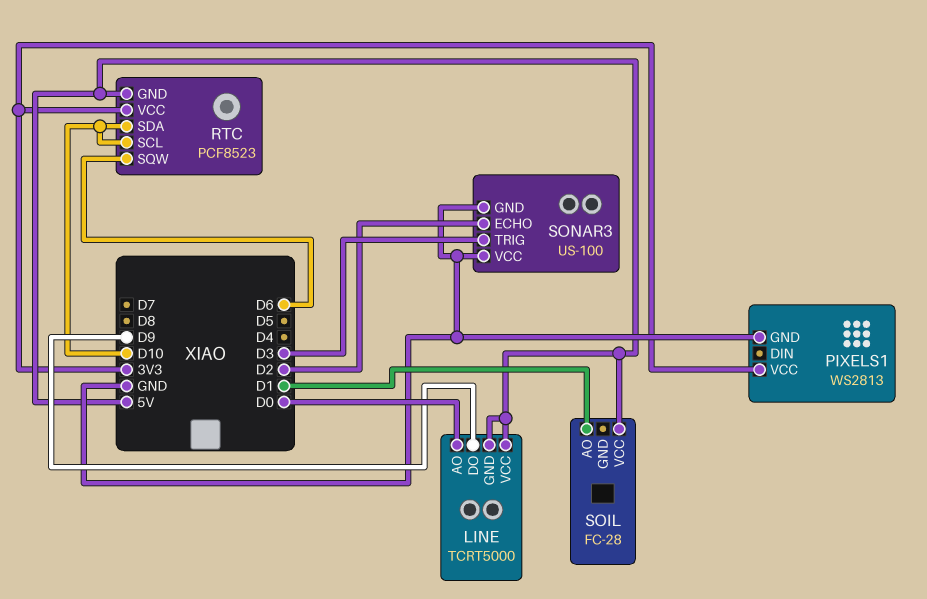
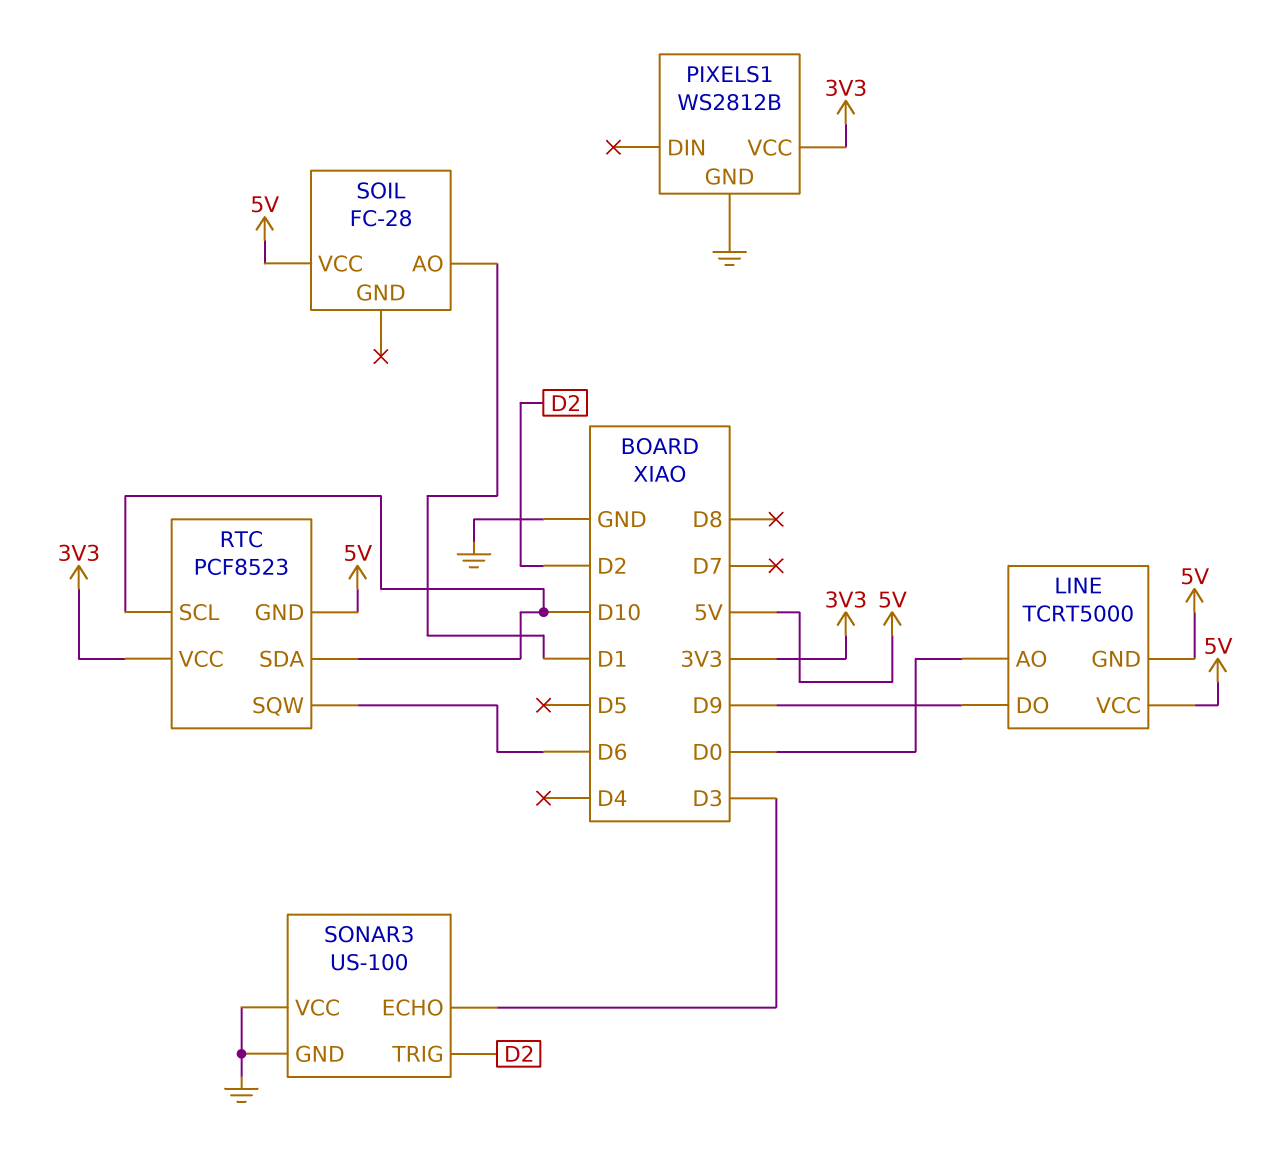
PIXELS1: WS2813 -> WS2812B
SONAR3 pin ECHO: D2 -> D3
SONAR3 pin TRIG: D3 -> D2

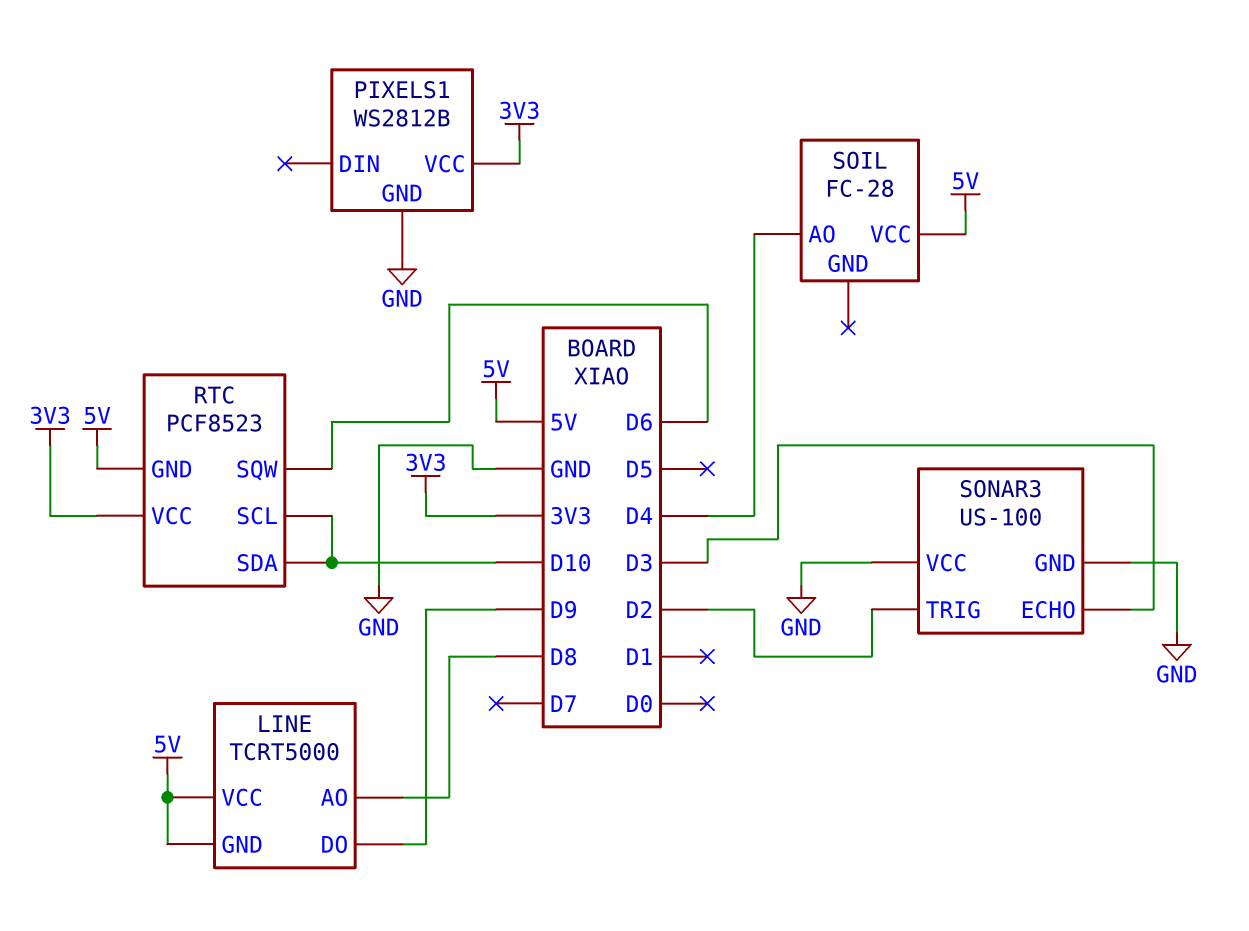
LINE pin AO: D0 -> D8
SOIL pin AO: D1 -> D4

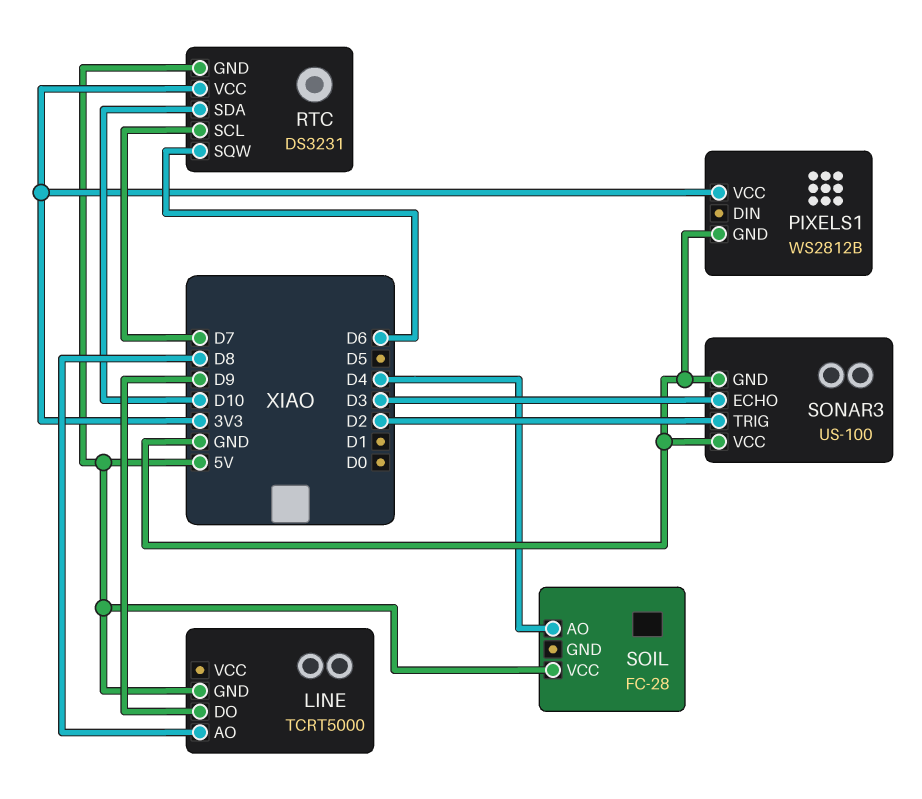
LINE pin VCC: 5V -> none
RTC: PCF8523 -> DS3231
RTC pin SCL: D10 -> D7

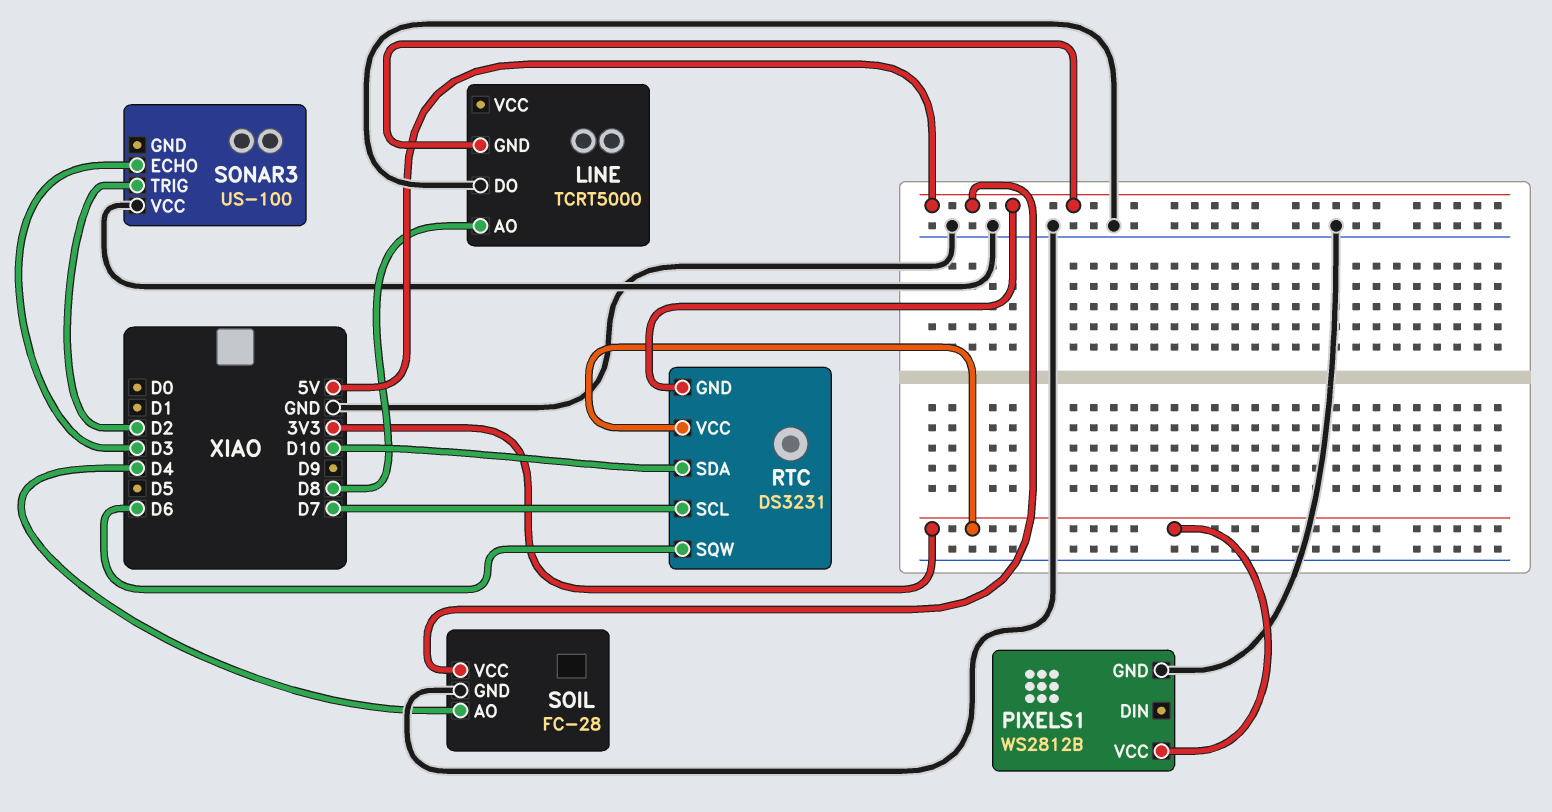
LINE pin DO: D9 -> GND
SOIL pin GND: none -> GND
SONAR3 pin GND: GND -> none

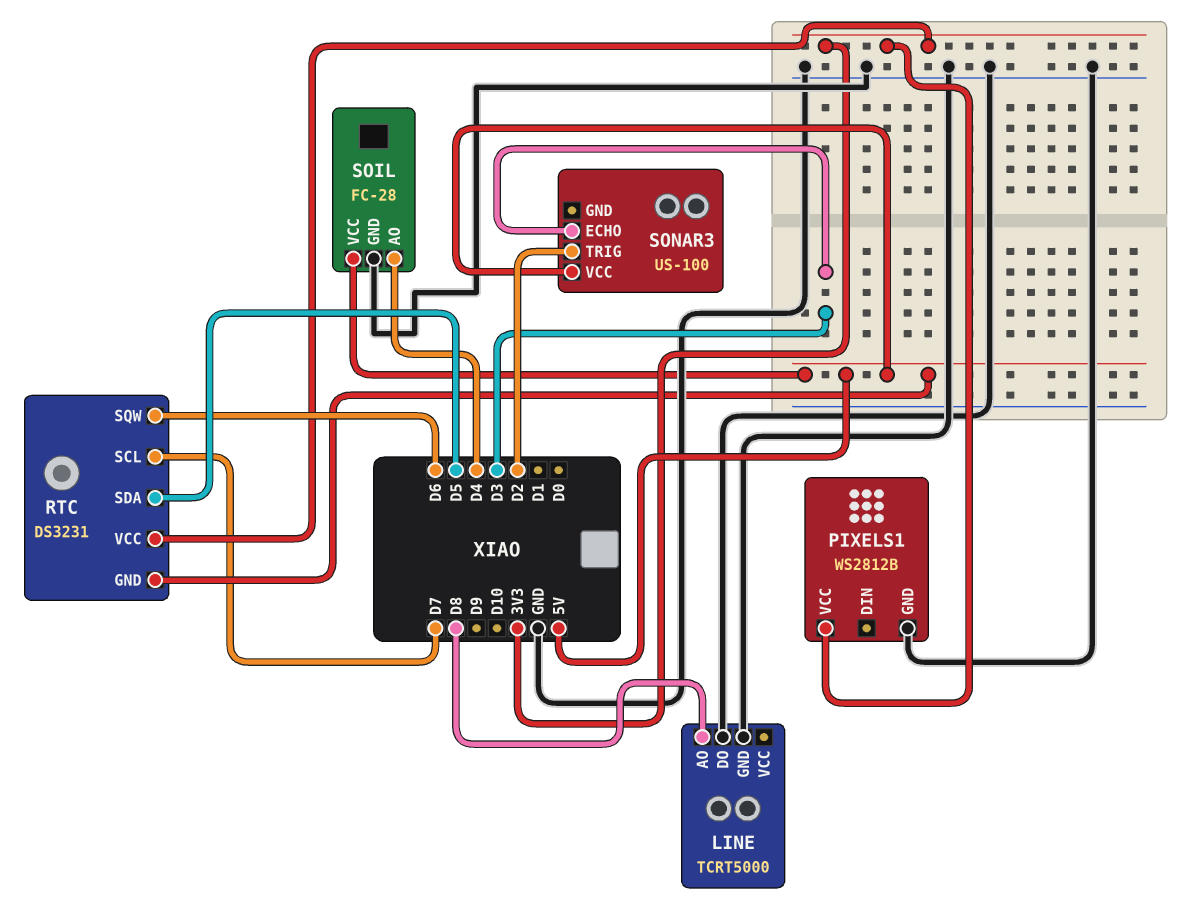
LINE pin GND: 5V -> GND
RTC pin SDA: D10 -> D5
SONAR3 pin VCC: GND -> 5V

